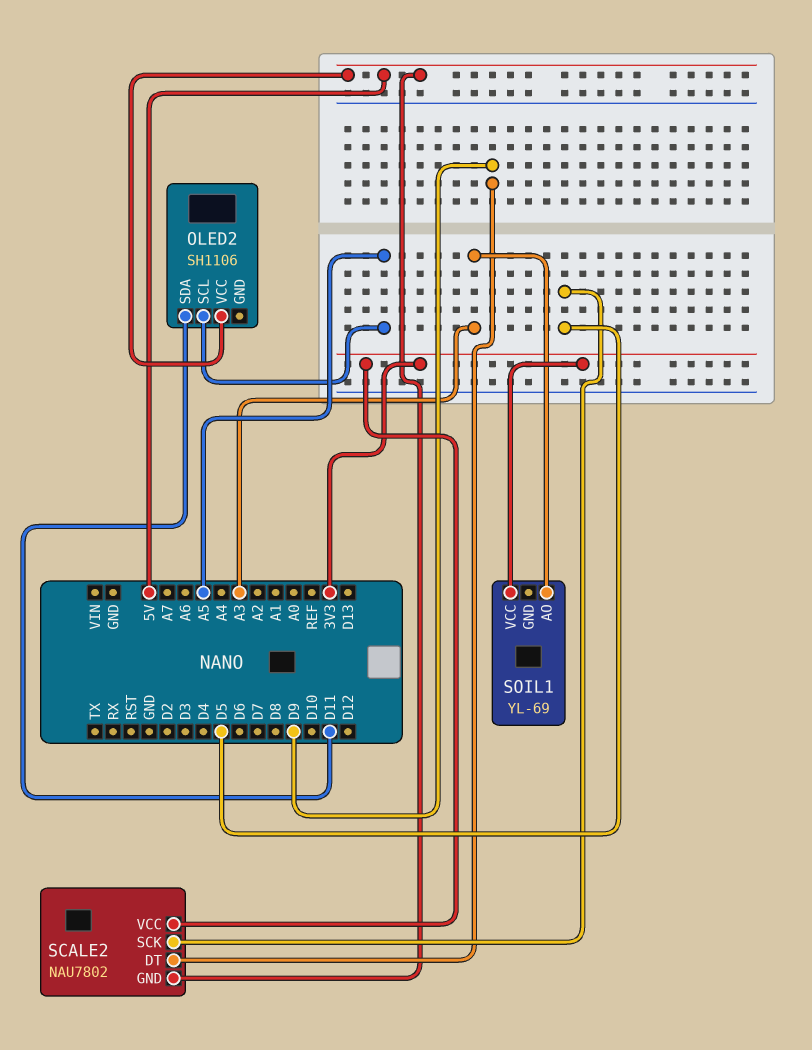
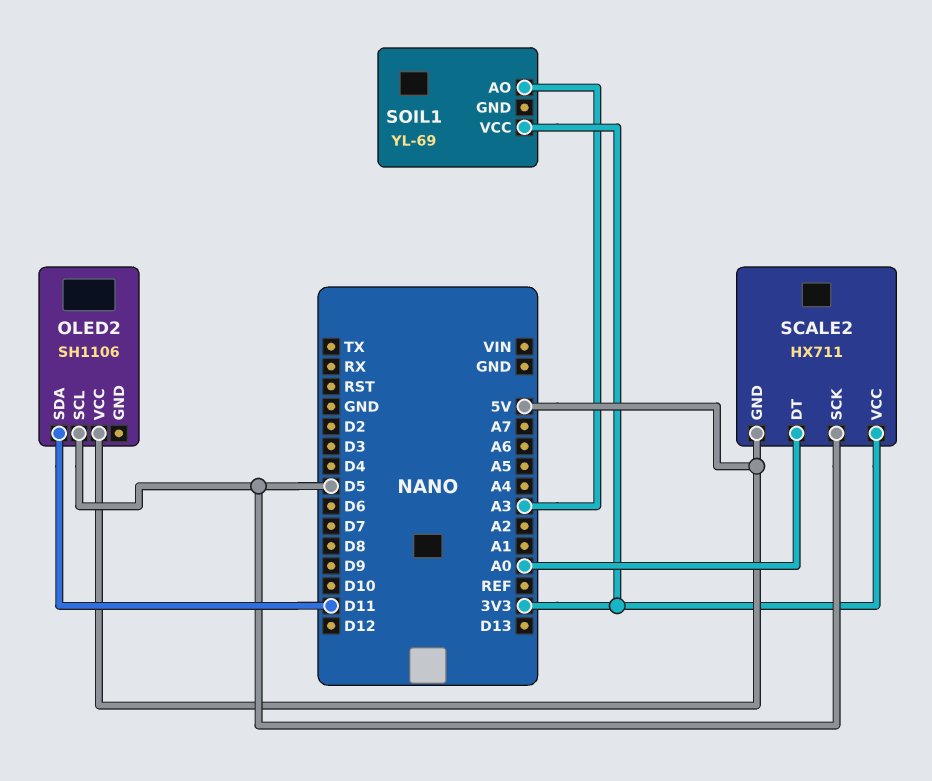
OLED2 pin SCL: A5 -> D5
SCALE2: NAU7802 -> HX711
SCALE2 pin DT: D9 -> A0

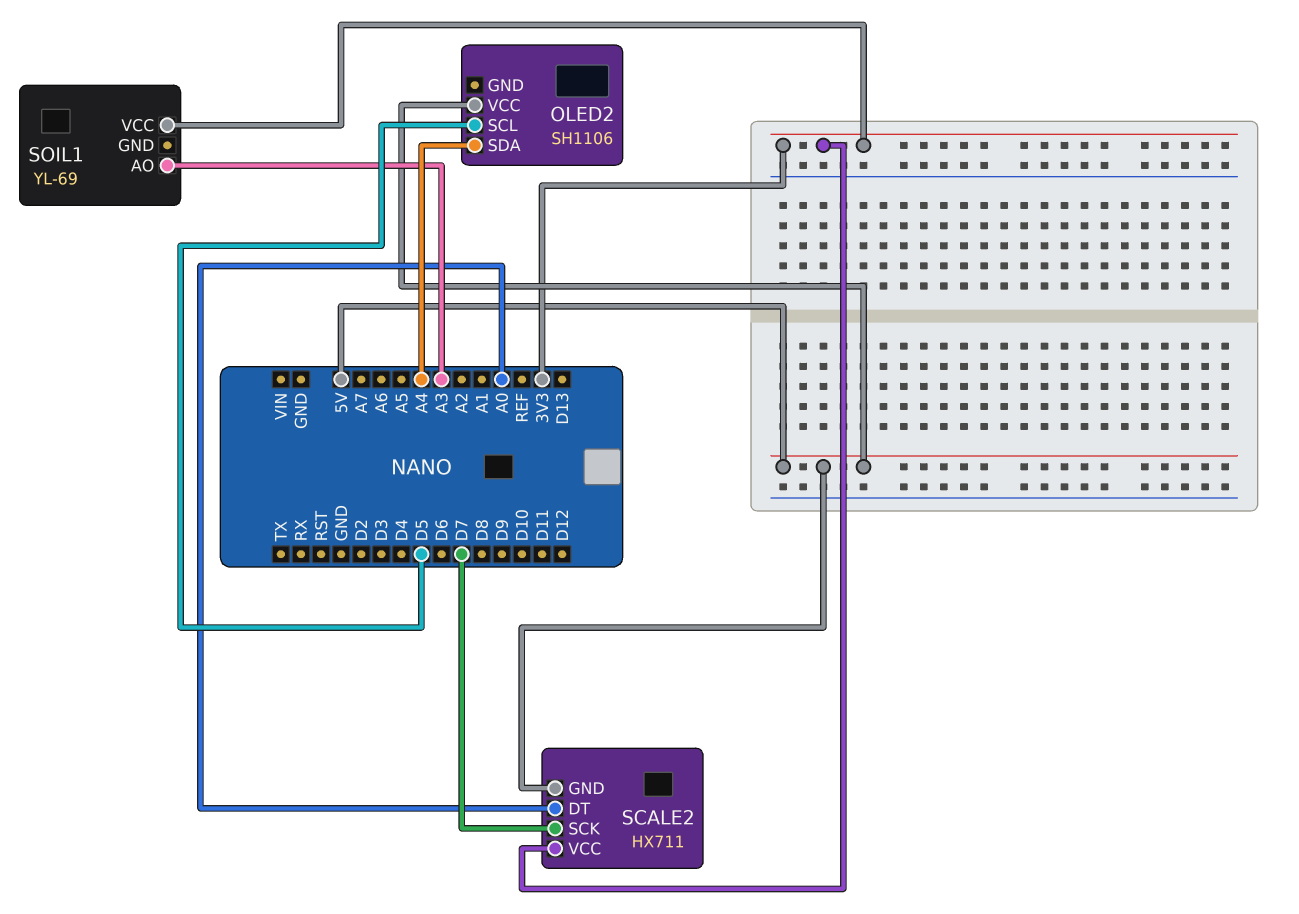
OLED2 pin SDA: D11 -> A4
SCALE2 pin SCK: D5 -> D7

